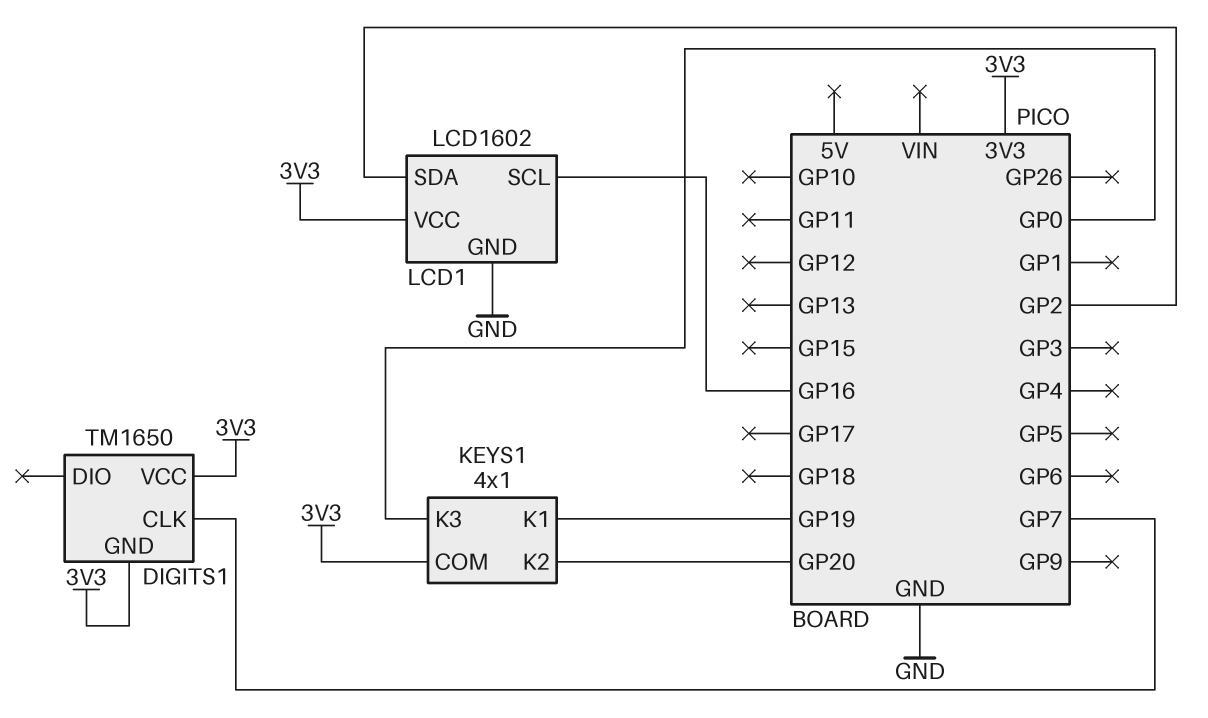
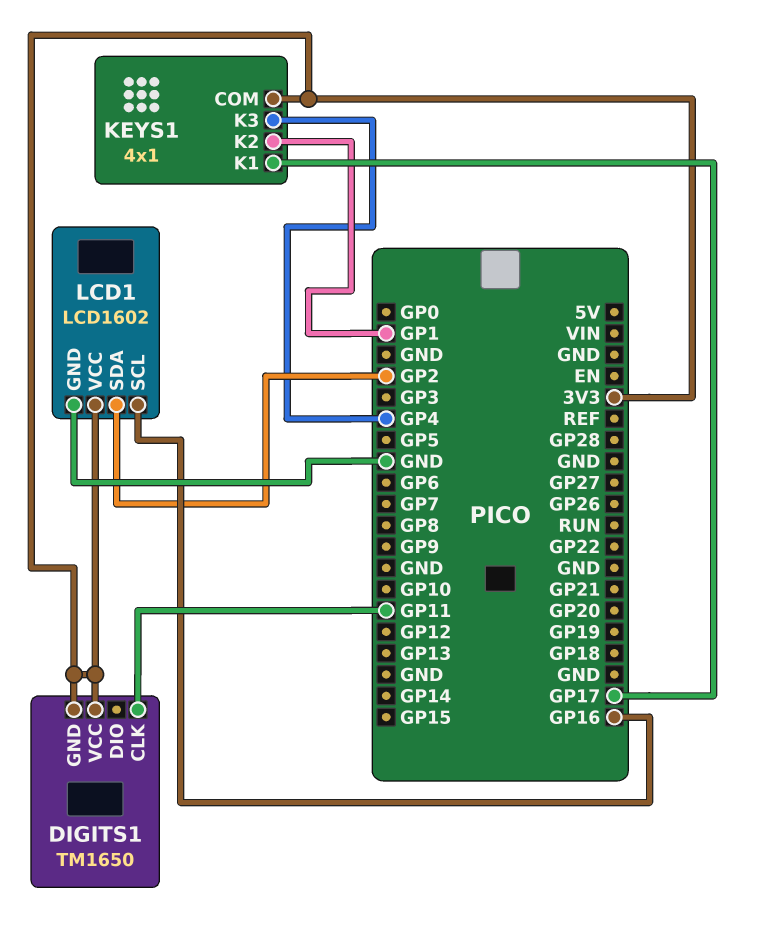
DIGITS1 pin CLK: GP7 -> GP11
KEYS1 pin K1: GP19 -> GP17
KEYS1 pin K2: GP20 -> GP1
KEYS1 pin K3: GP0 -> GP4

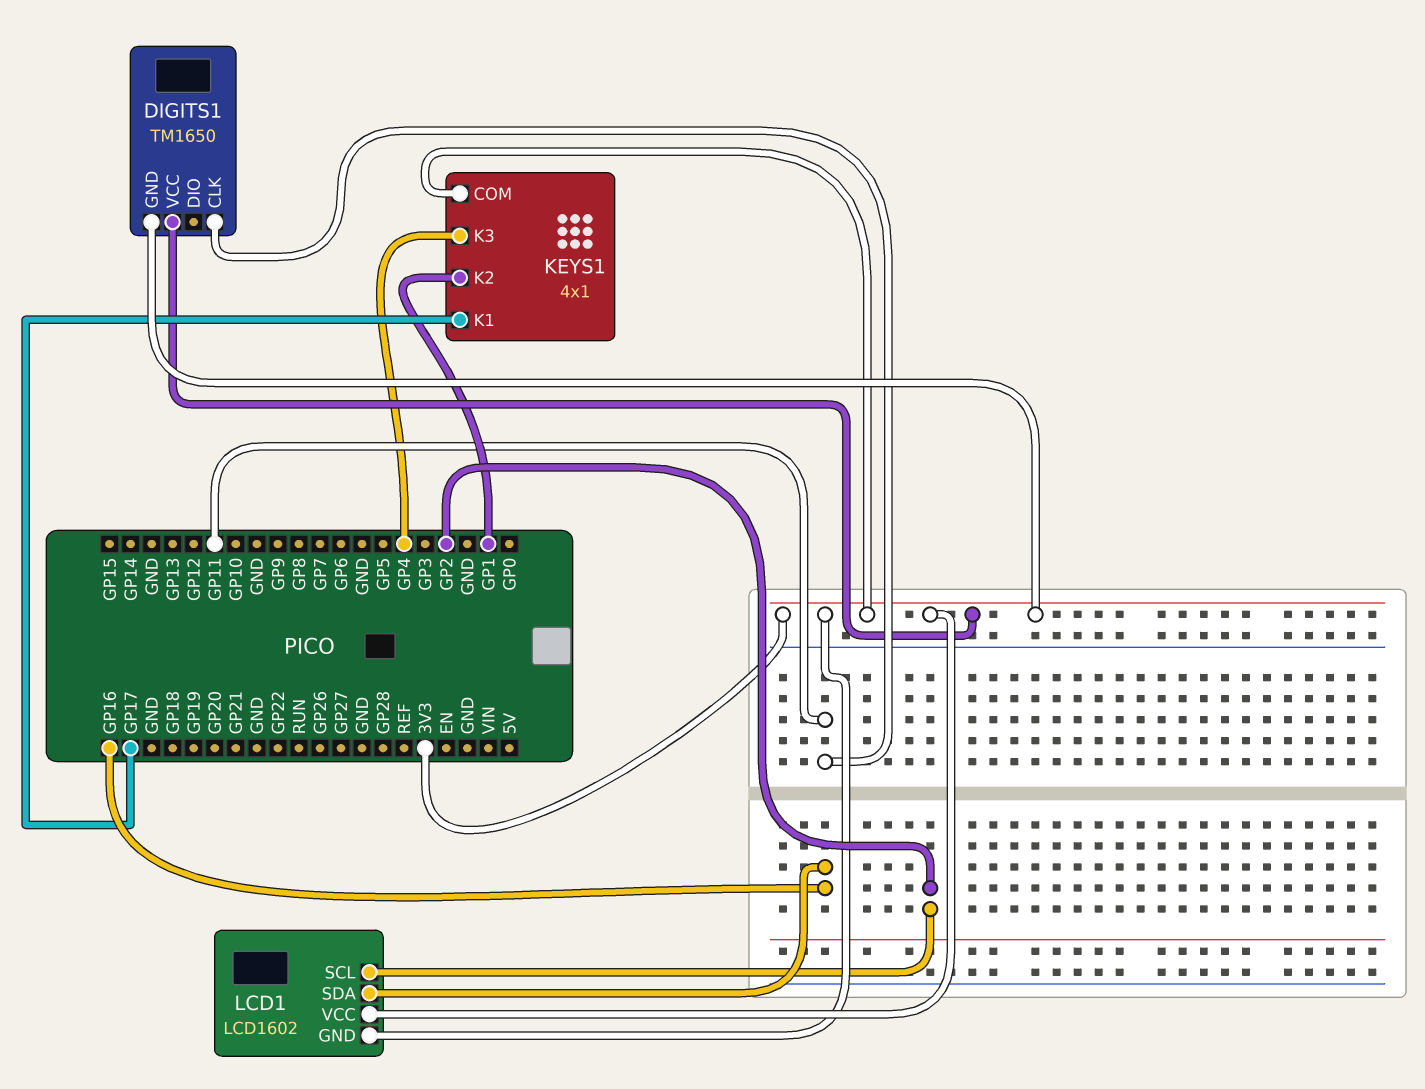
LCD1 pin GND: GND -> 3V3
LCD1 pin SCL: GP16 -> GP2
LCD1 pin SDA: GP2 -> GP16

